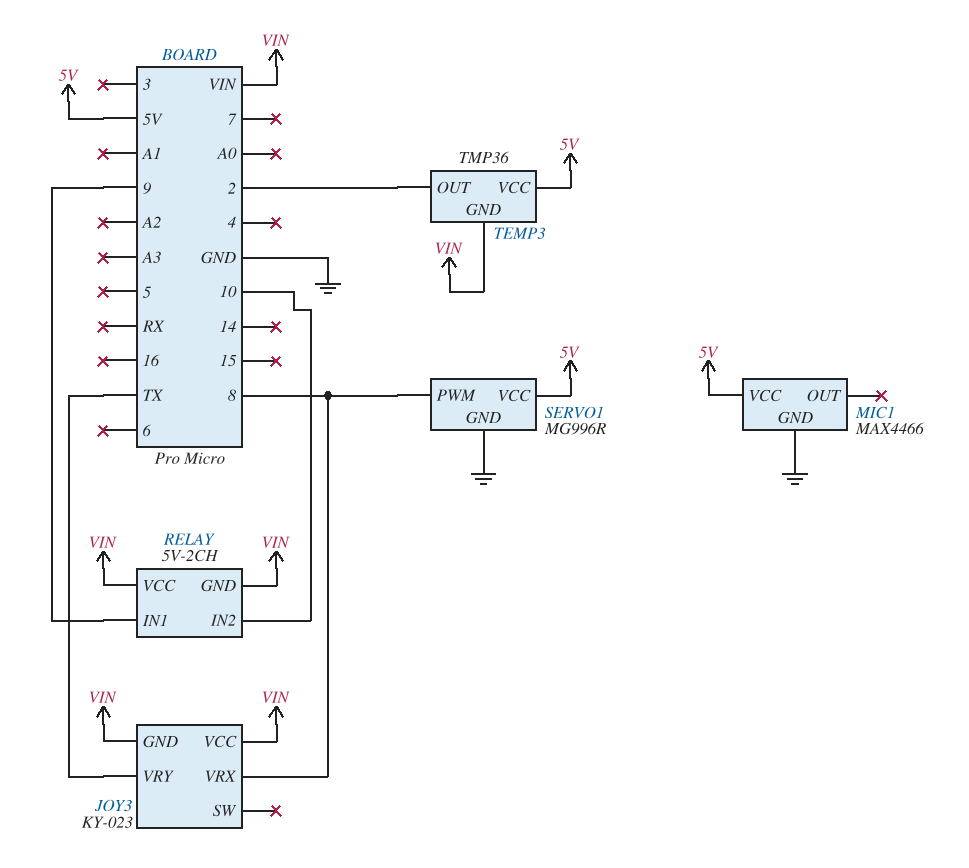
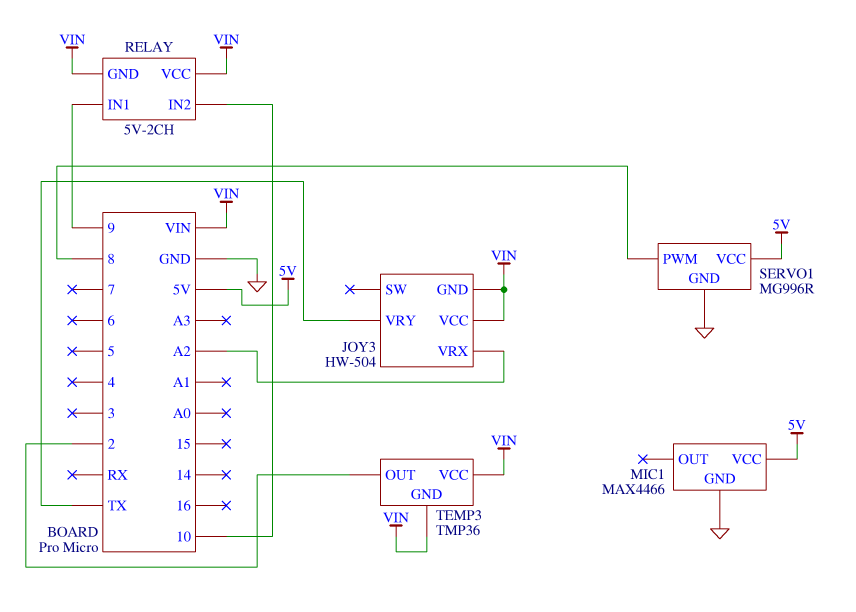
JOY3: KY-023 -> HW-504
JOY3 pin VRX: 8 -> A2
TEMP3 pin VCC: 5V -> VIN

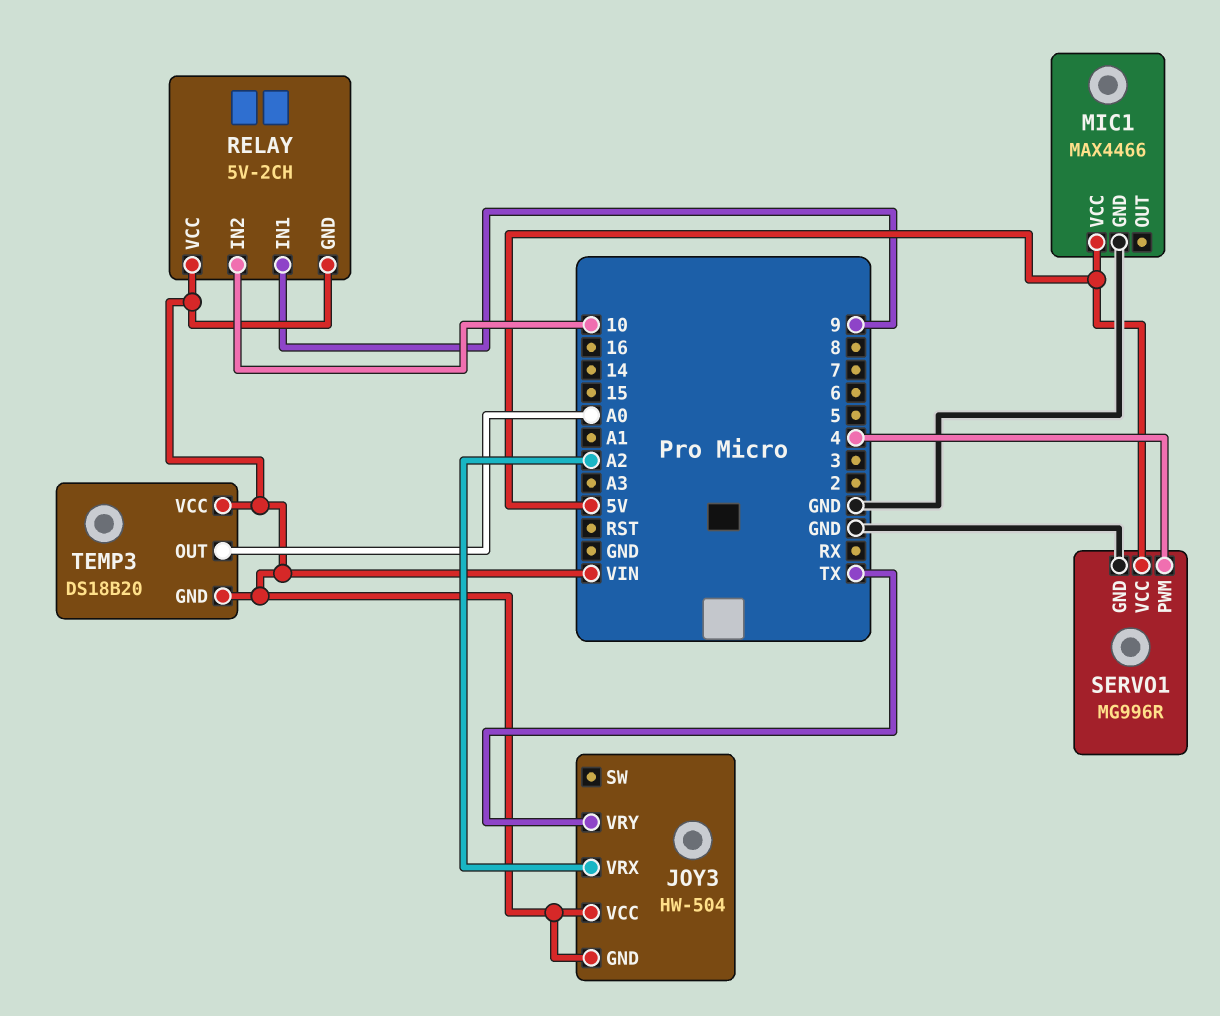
SERVO1 pin PWM: 8 -> 4
TEMP3: TMP36 -> DS18B20
TEMP3 pin OUT: 2 -> A0

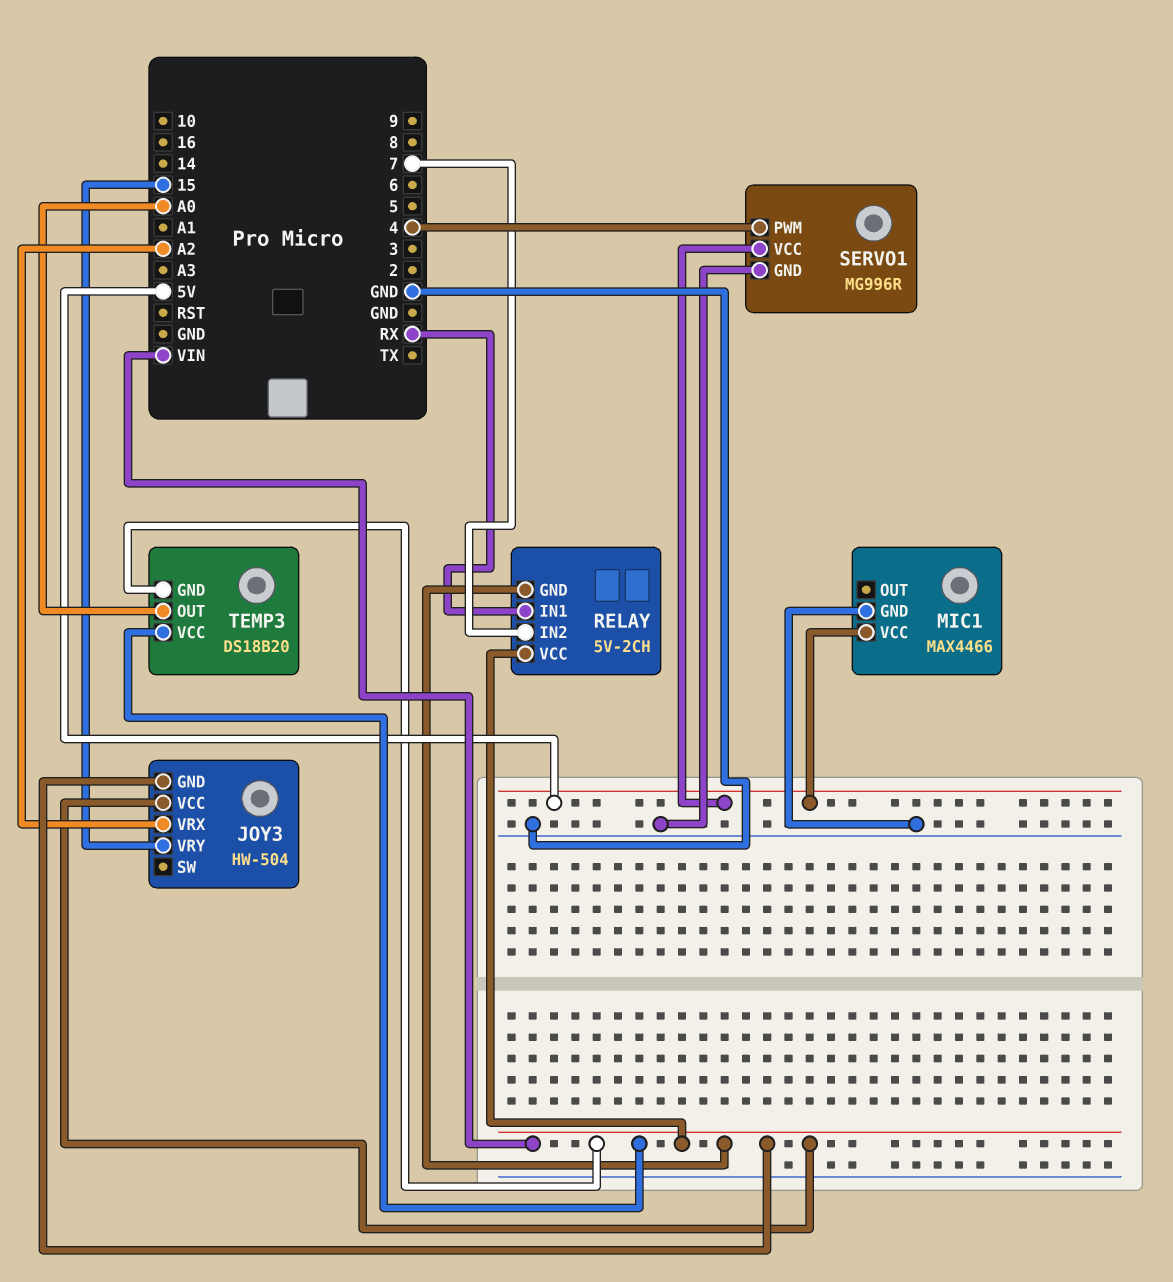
JOY3 pin VRY: TX -> 15
RELAY pin IN1: 9 -> RX
RELAY pin IN2: 10 -> 7

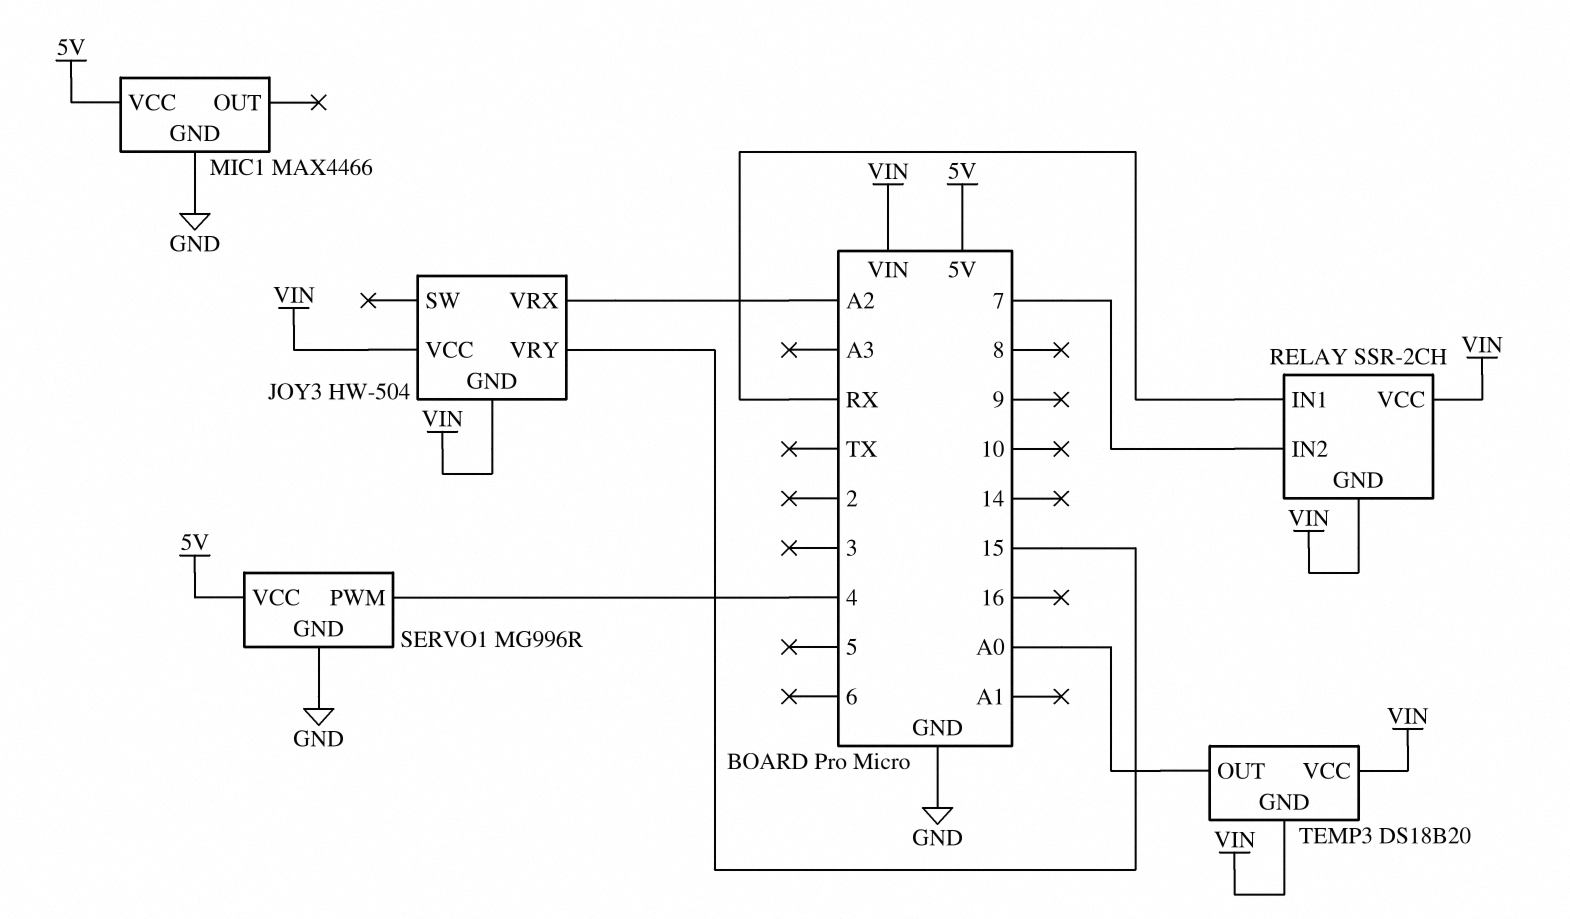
RELAY: 5V-2CH -> SSR-2CH

